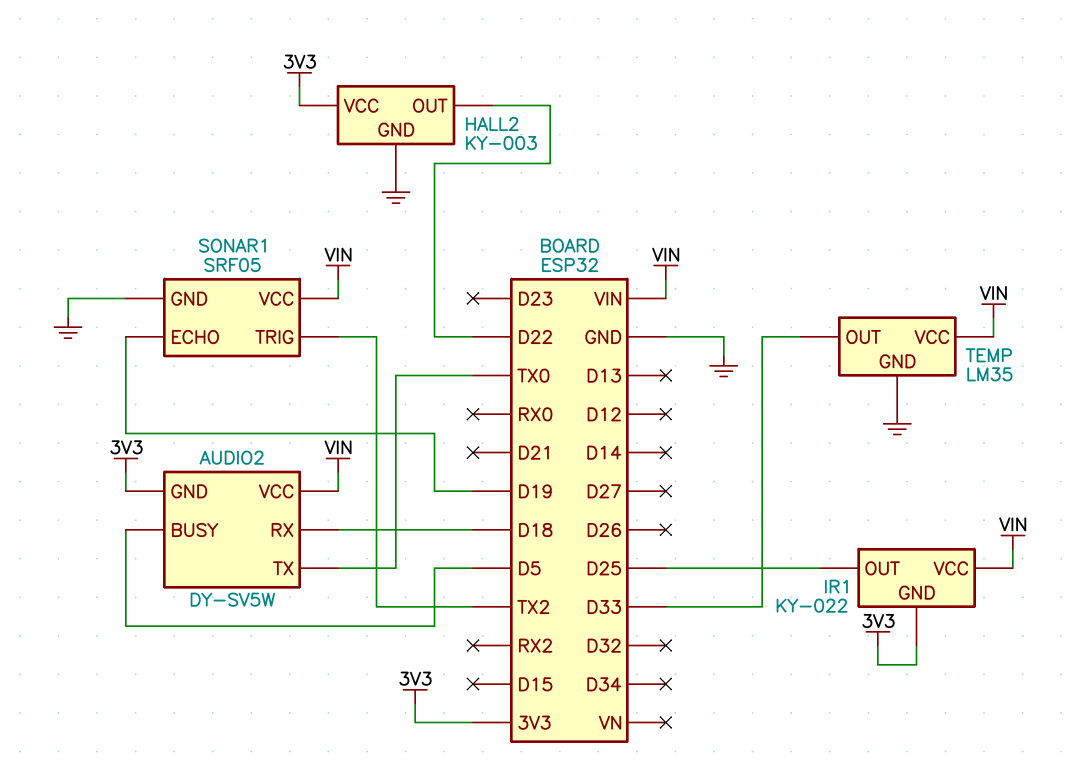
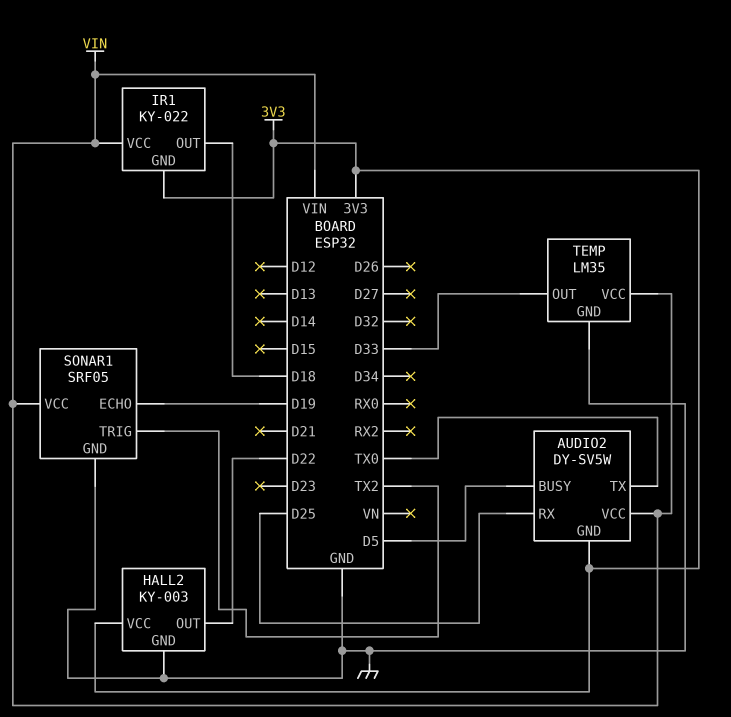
AUDIO2 pin RX: D18 -> D25
IR1 pin OUT: D25 -> D18

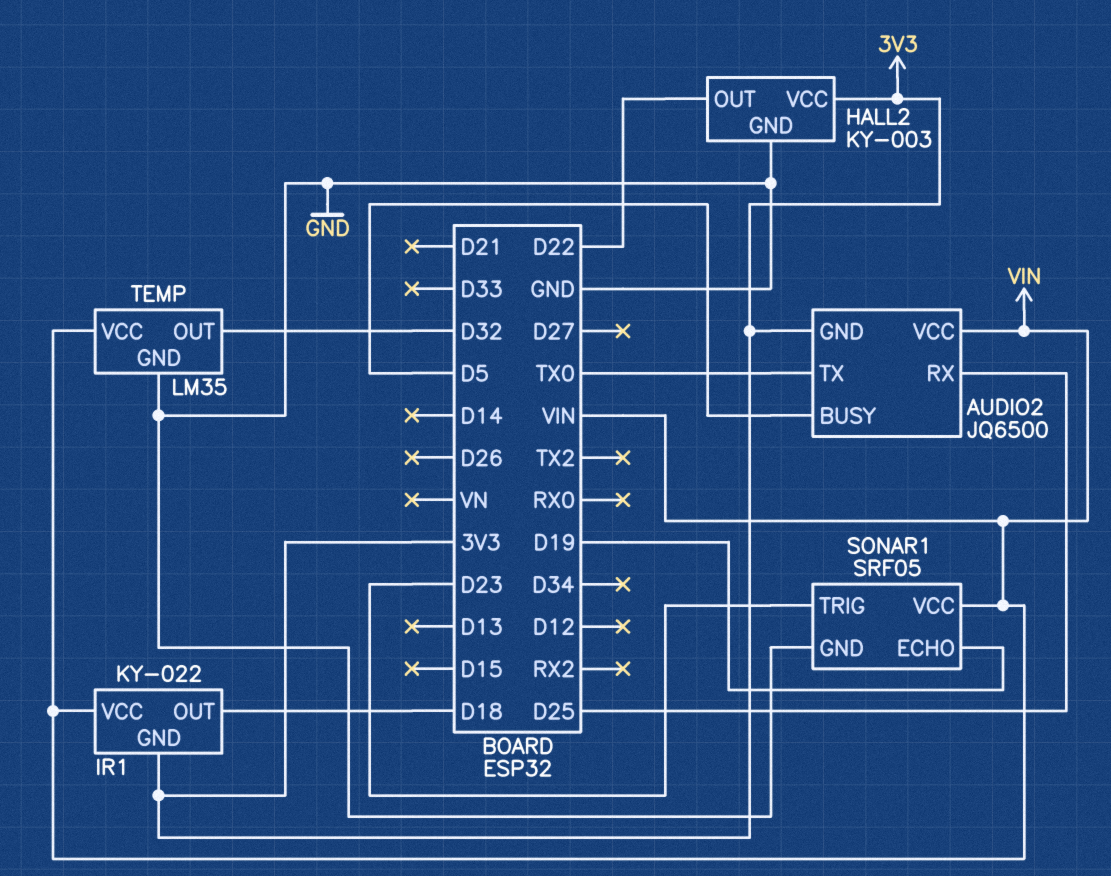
AUDIO2: DY-SV5W -> JQ6500
SONAR1 pin TRIG: TX2 -> D23
TEMP pin OUT: D33 -> D32

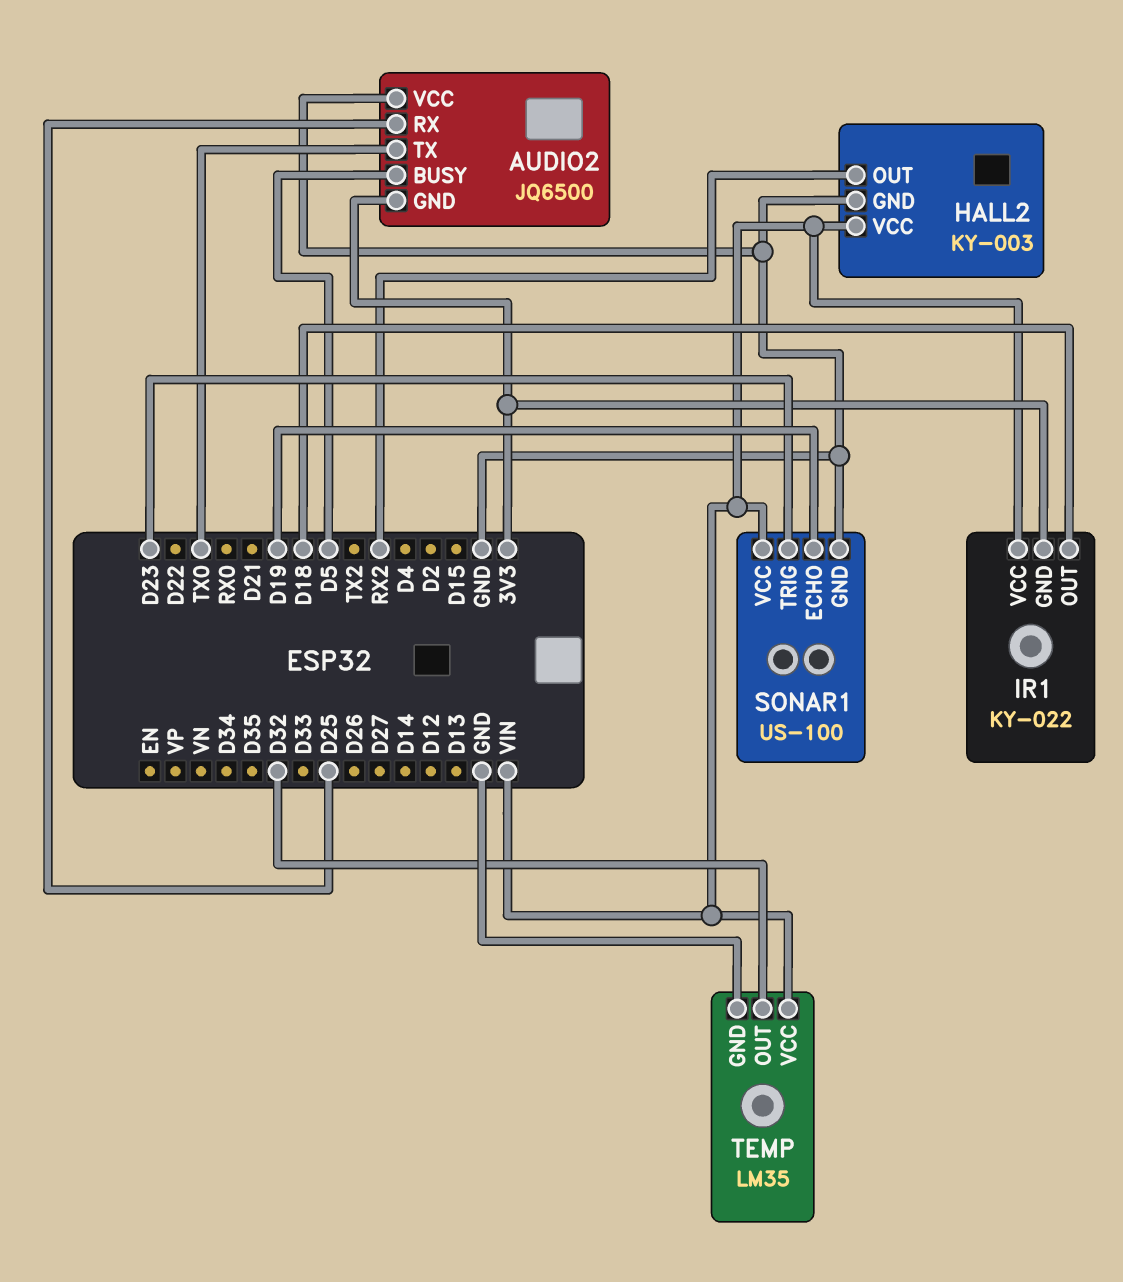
AUDIO2 pin VCC: VIN -> GND
HALL2 pin OUT: D22 -> RX2
HALL2 pin VCC: 3V3 -> VIN
SONAR1: SRF05 -> US-100

